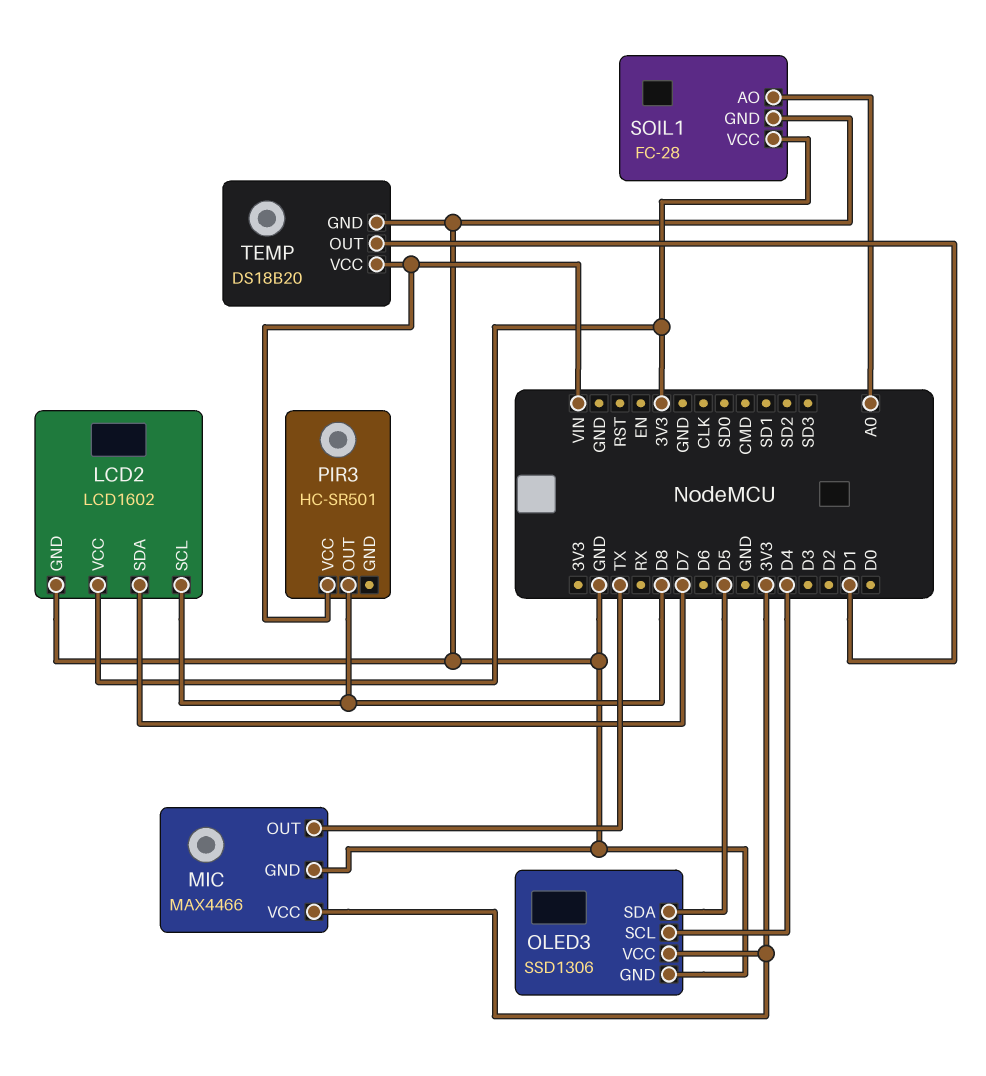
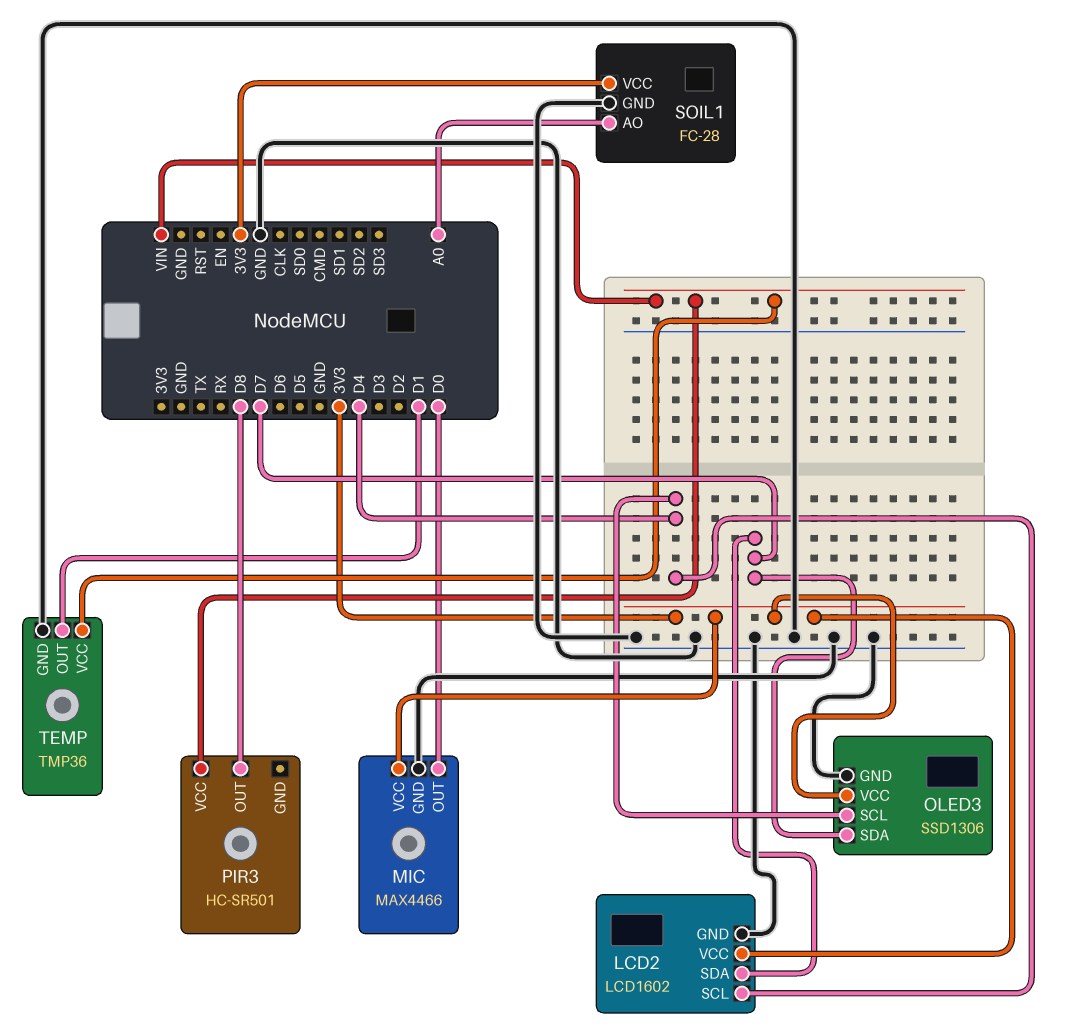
LCD2 pin SCL: D8 -> D4
MIC pin OUT: TX -> D0
OLED3 pin SDA: D5 -> D7
TEMP: DS18B20 -> TMP36

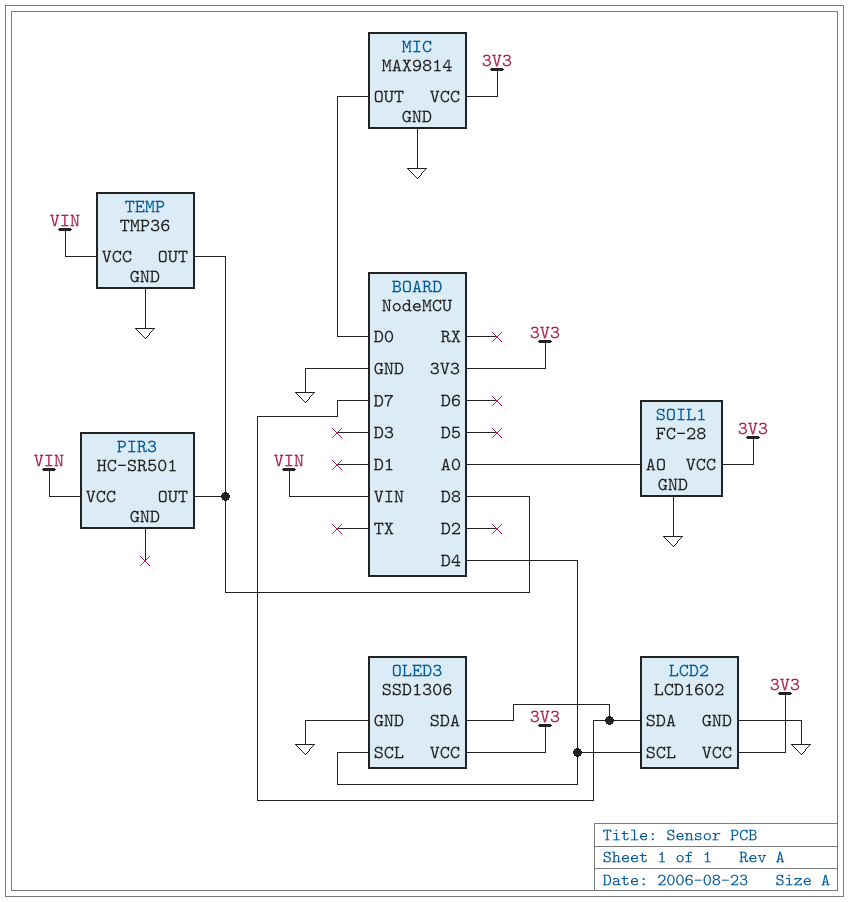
MIC: MAX4466 -> MAX9814
TEMP pin OUT: D1 -> D8

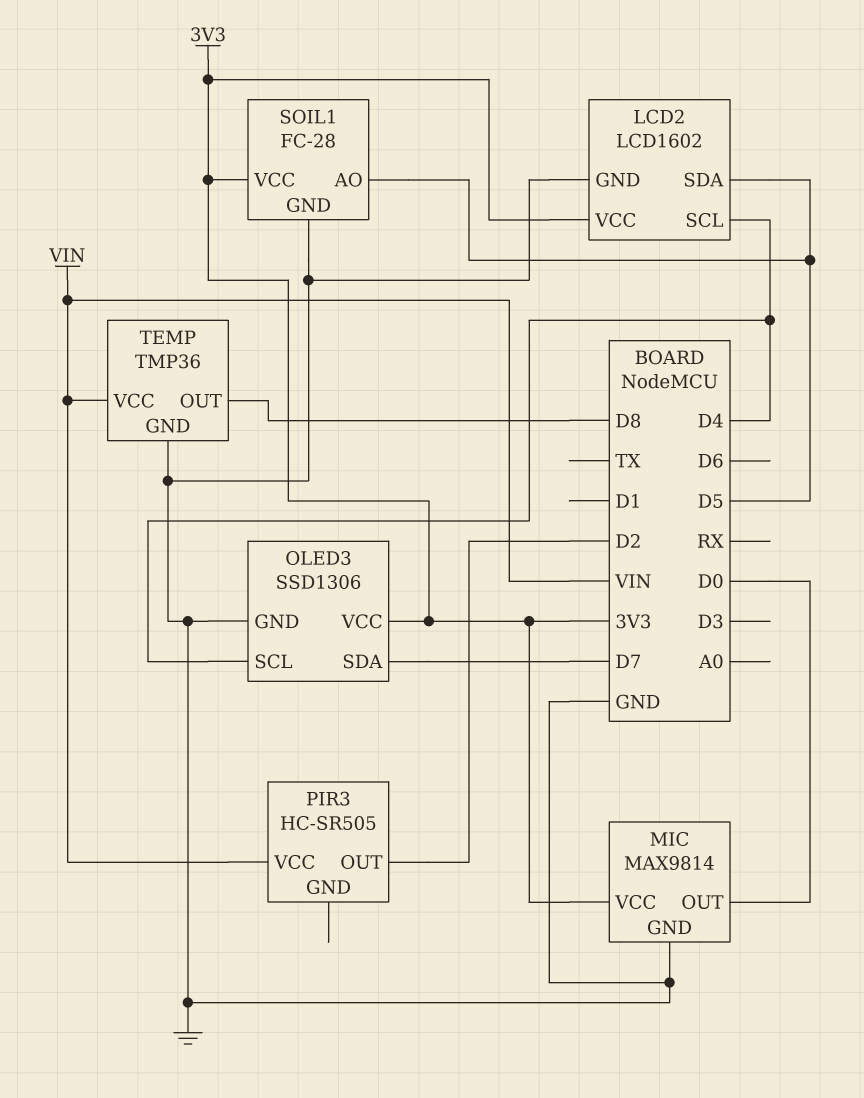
LCD2 pin SDA: D7 -> D5
PIR3: HC-SR501 -> HC-SR505
PIR3 pin OUT: D8 -> D2
SOIL1 pin AO: A0 -> D5

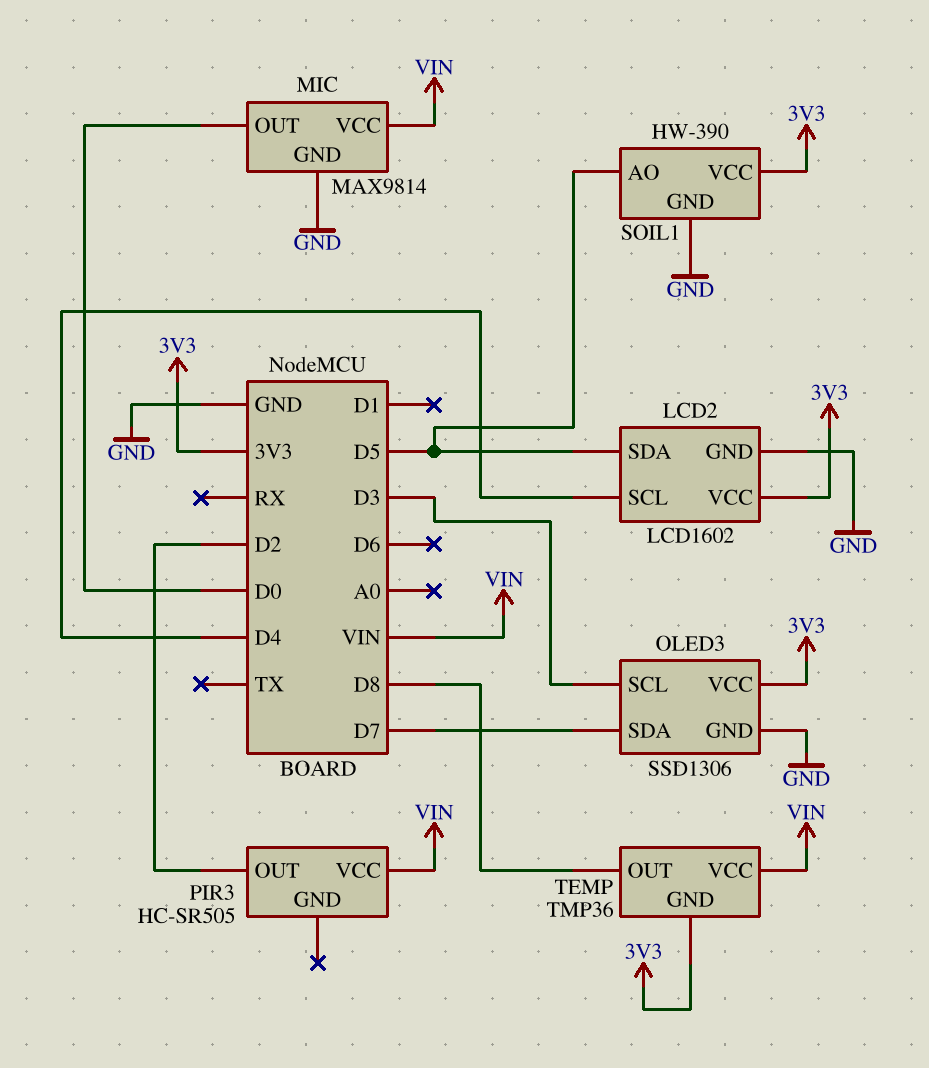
MIC pin VCC: 3V3 -> VIN
OLED3 pin SCL: D4 -> D3
SOIL1: FC-28 -> HW-390
TEMP pin GND: GND -> 3V3

